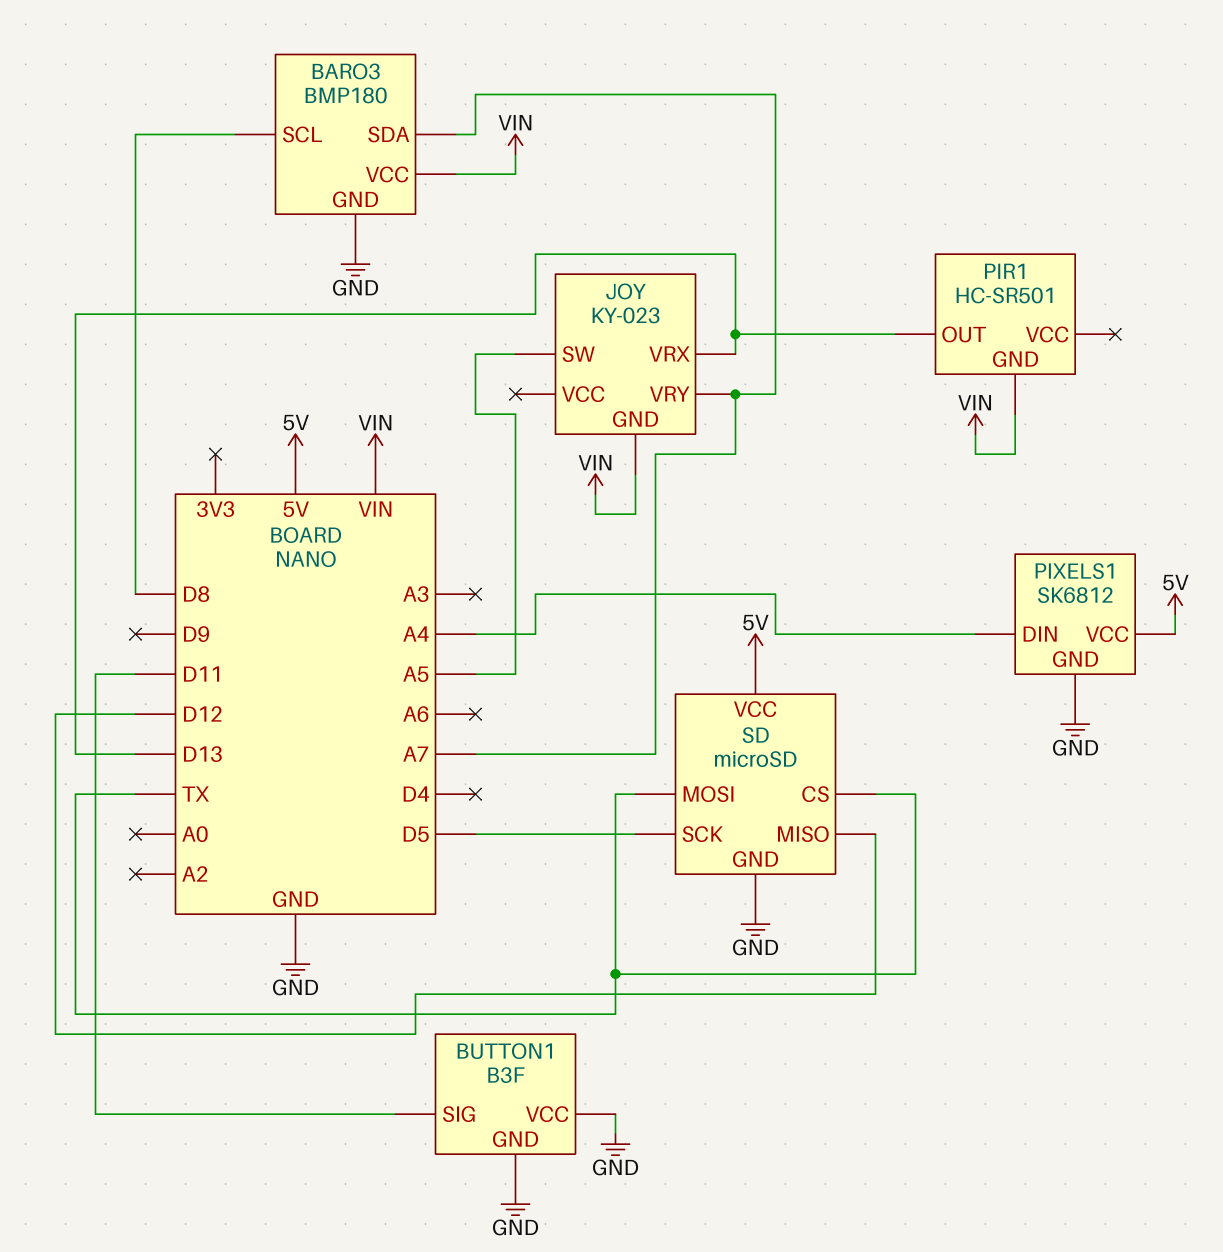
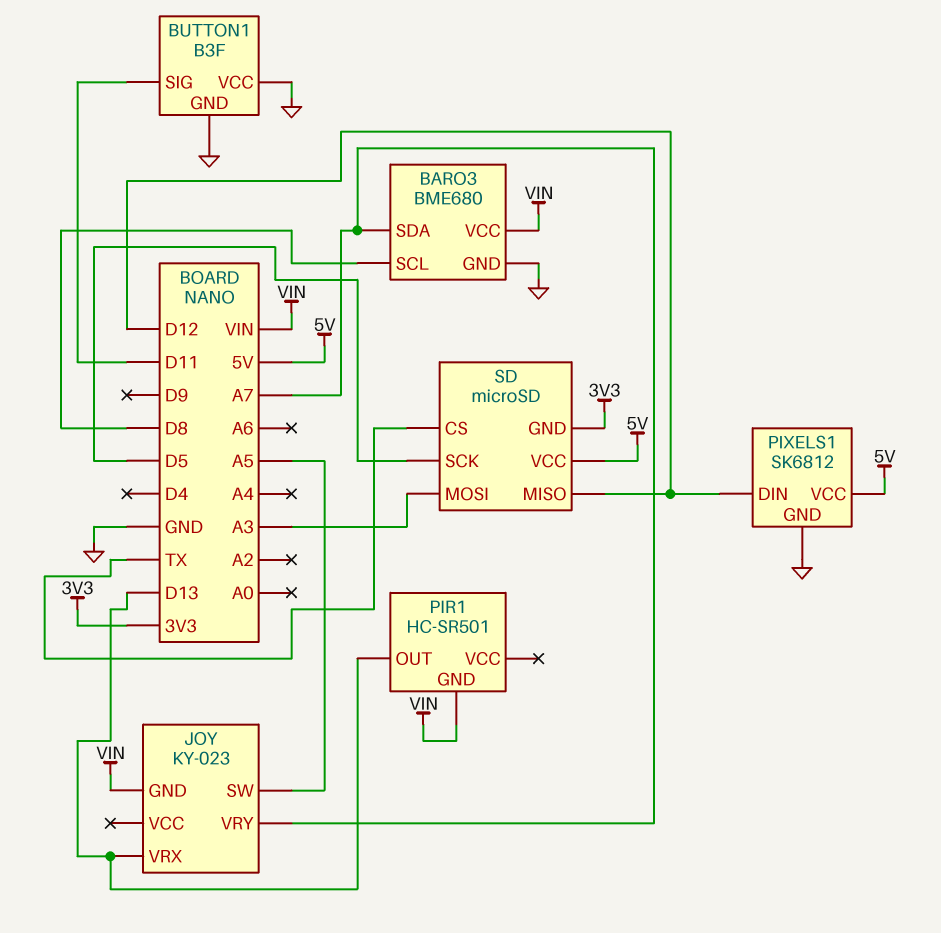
BARO3: BMP180 -> BME680
PIXELS1 pin DIN: A4 -> D12
SD pin GND: GND -> 3V3
SD pin MOSI: TX -> A3

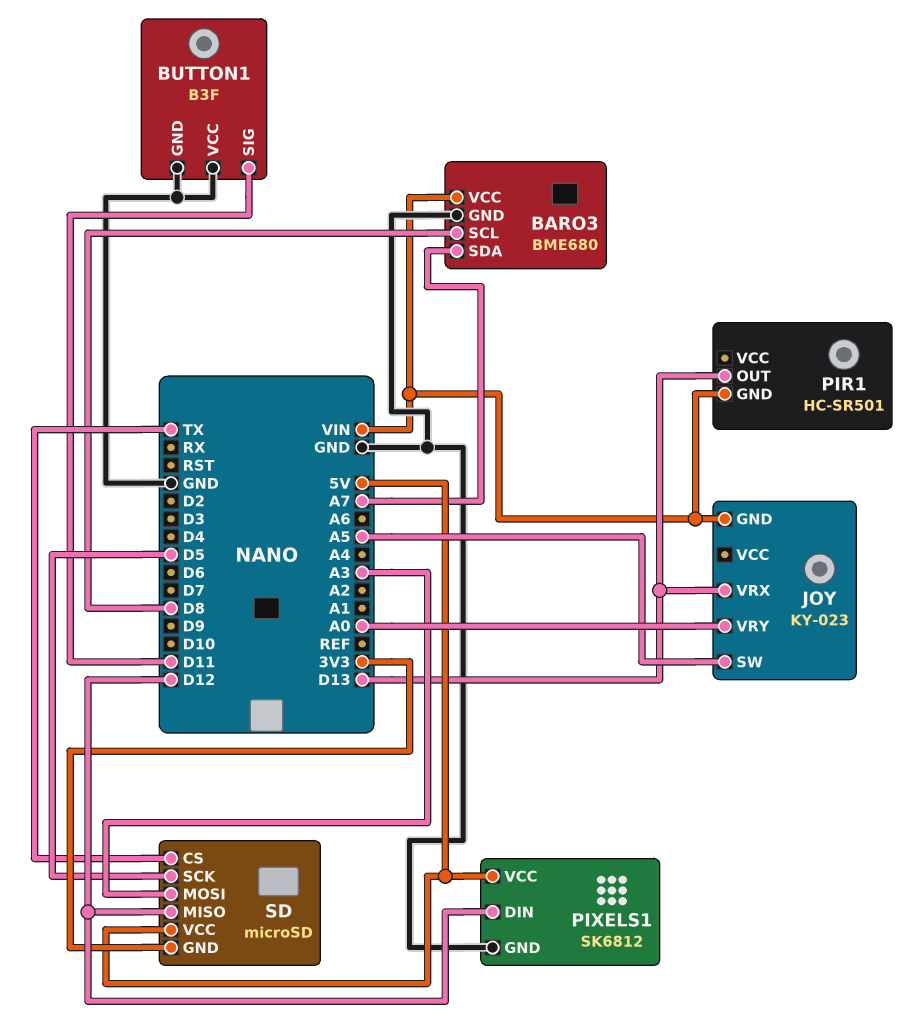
JOY pin VRY: A7 -> A0

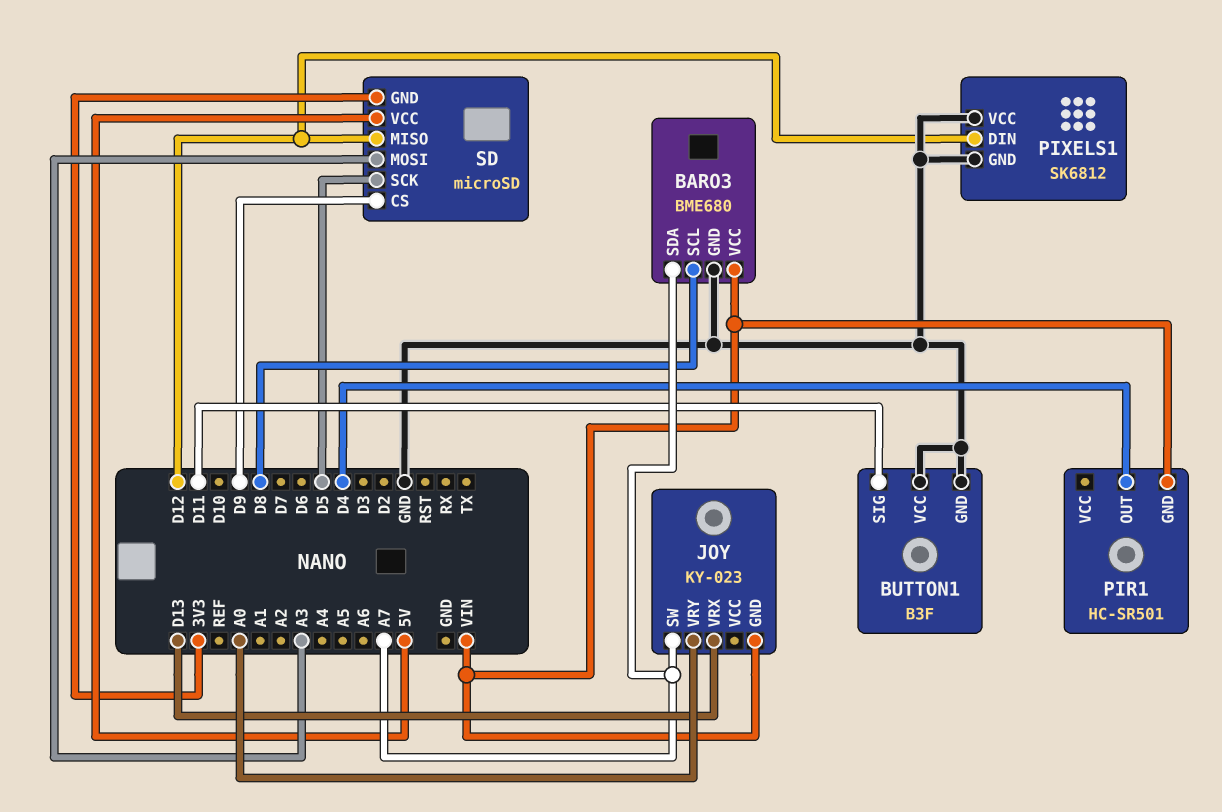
JOY pin SW: A5 -> A7
PIR1 pin OUT: D13 -> D4
PIXELS1 pin VCC: 5V -> GND
SD pin CS: TX -> D9

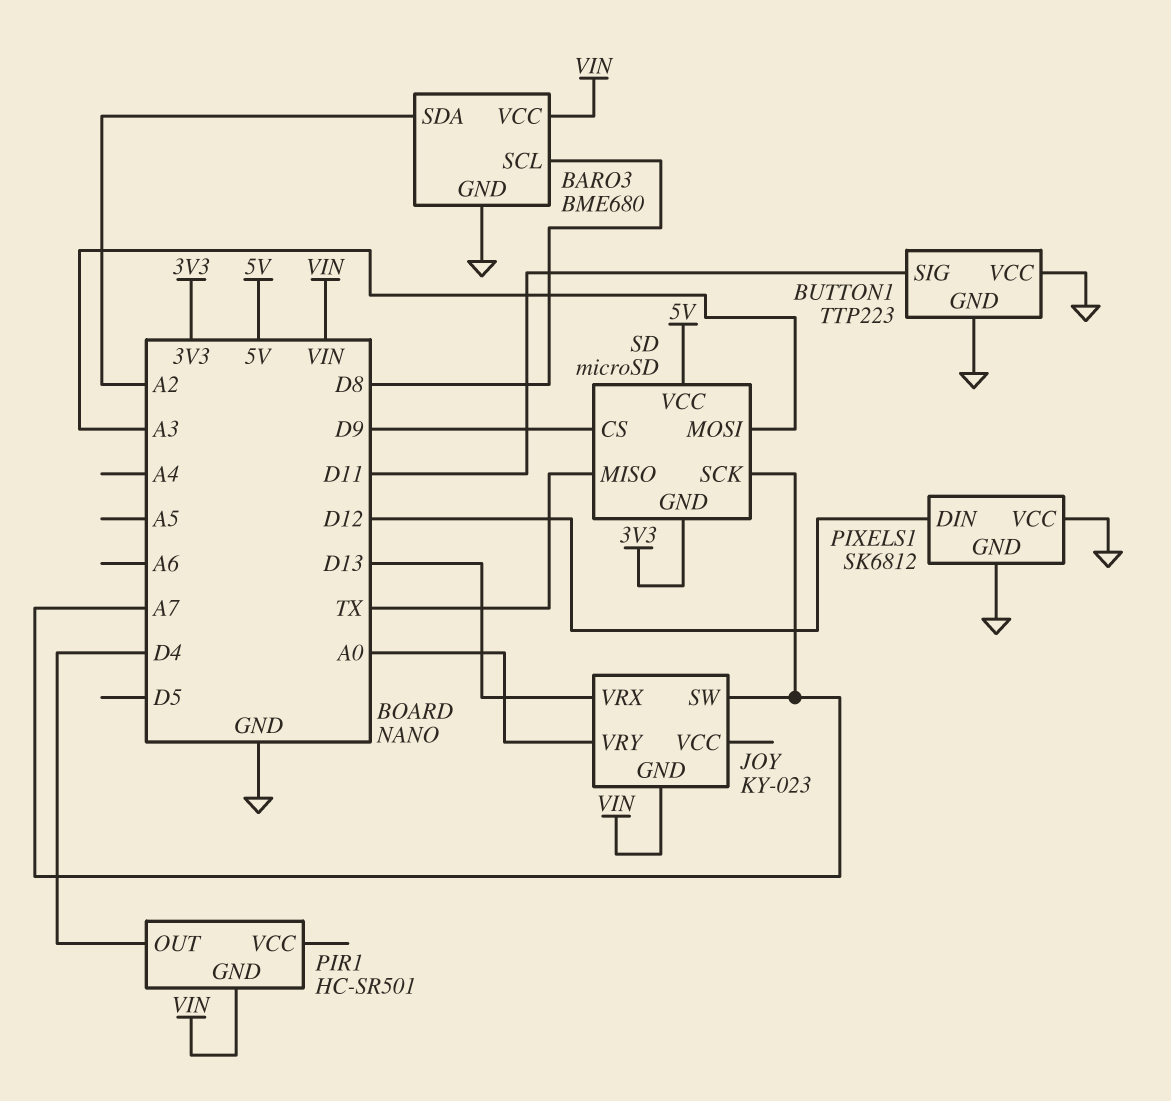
BARO3 pin SDA: A7 -> A2
BUTTON1: B3F -> TTP223
SD pin MISO: D12 -> TX
SD pin SCK: D5 -> A7

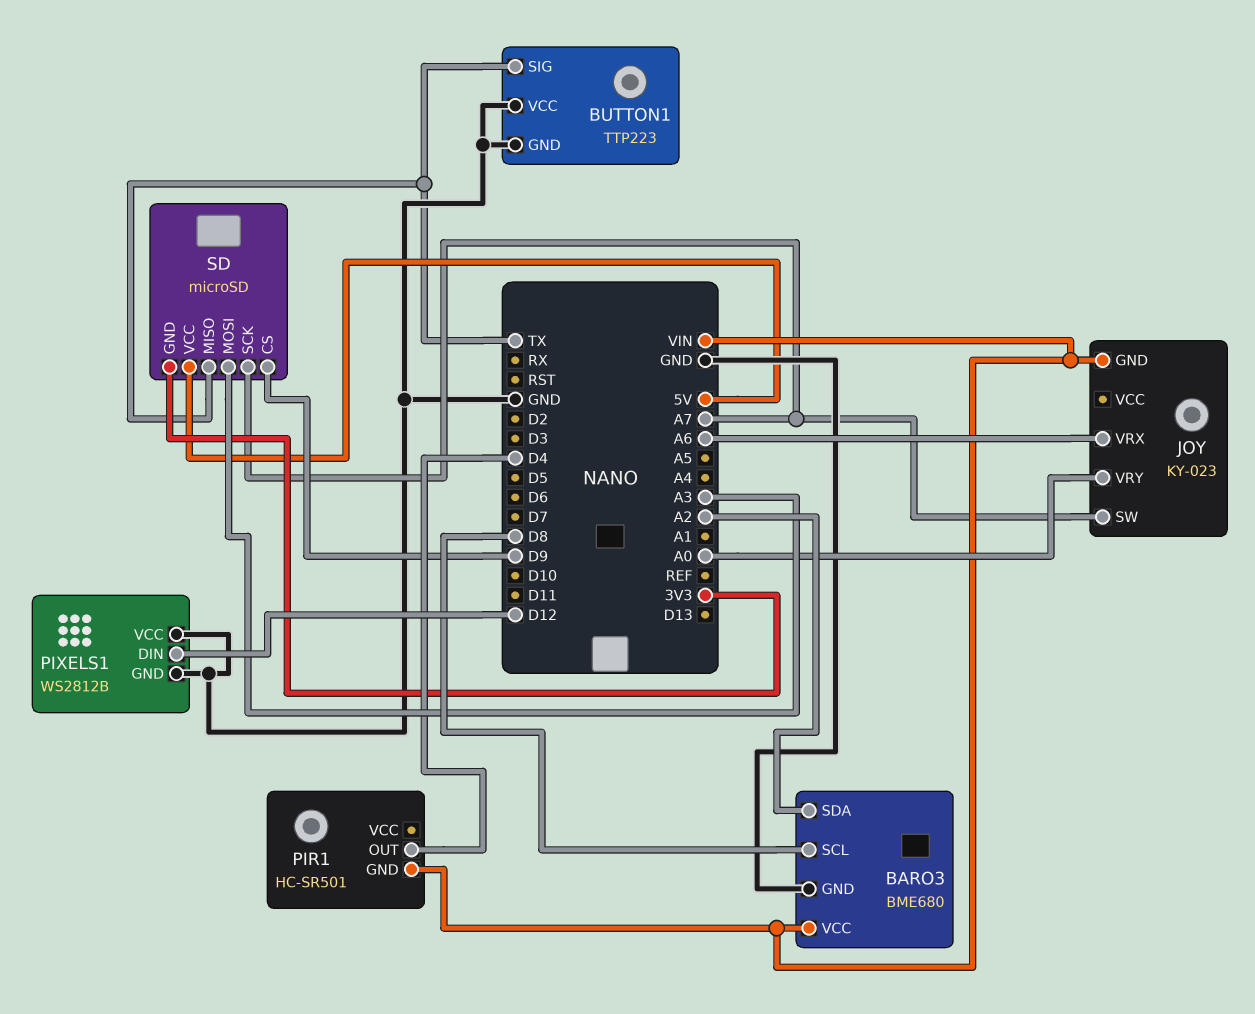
BUTTON1 pin SIG: D11 -> TX
JOY pin VRX: D13 -> A6
PIXELS1: SK6812 -> WS2812B

